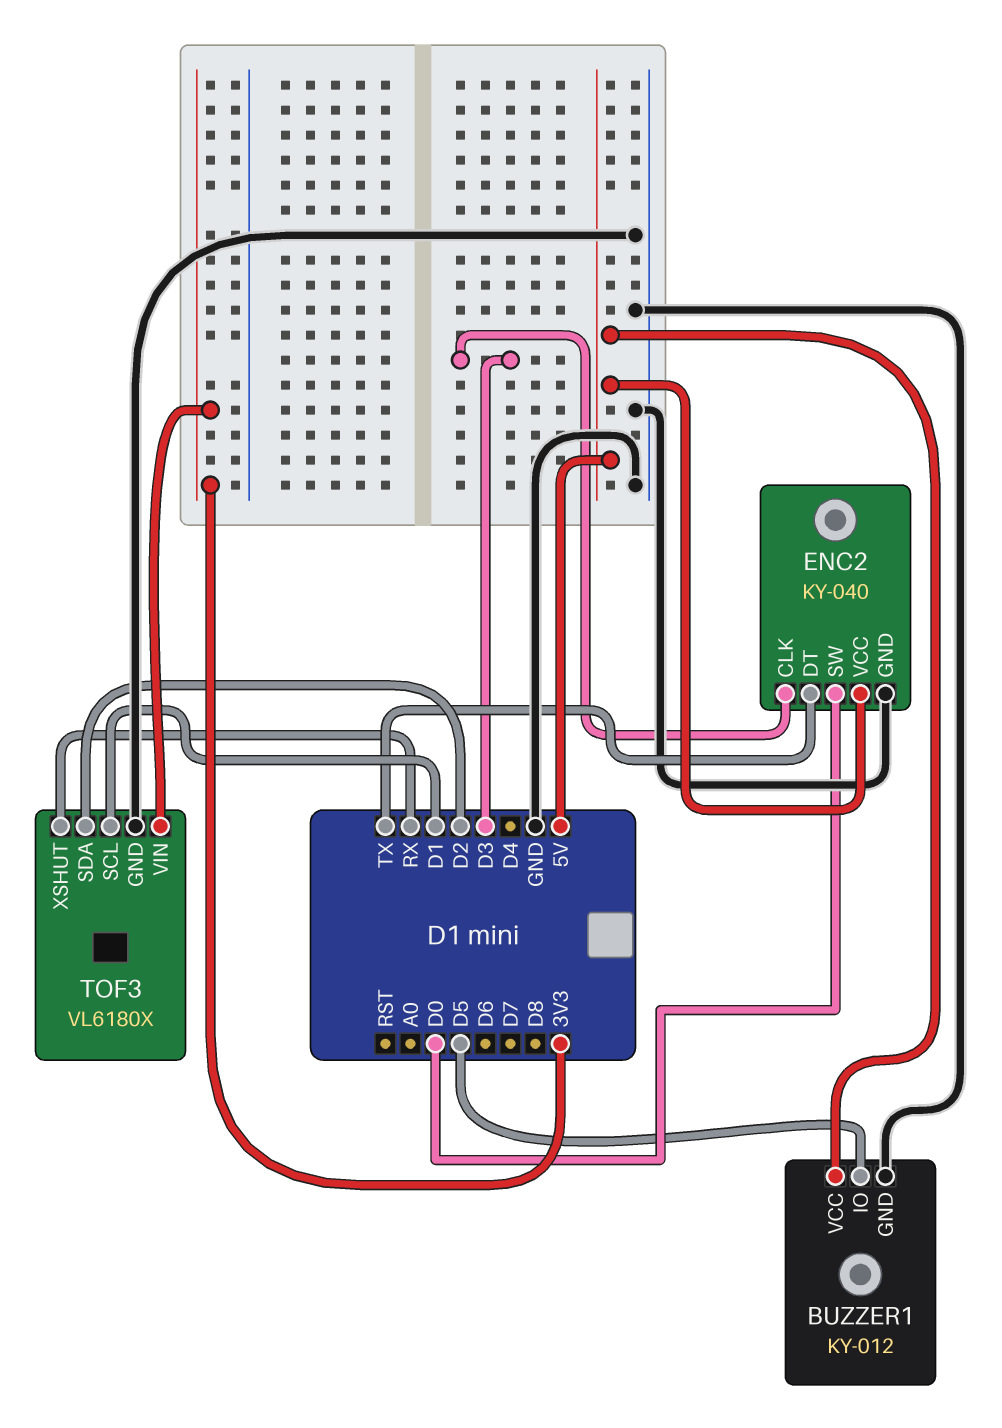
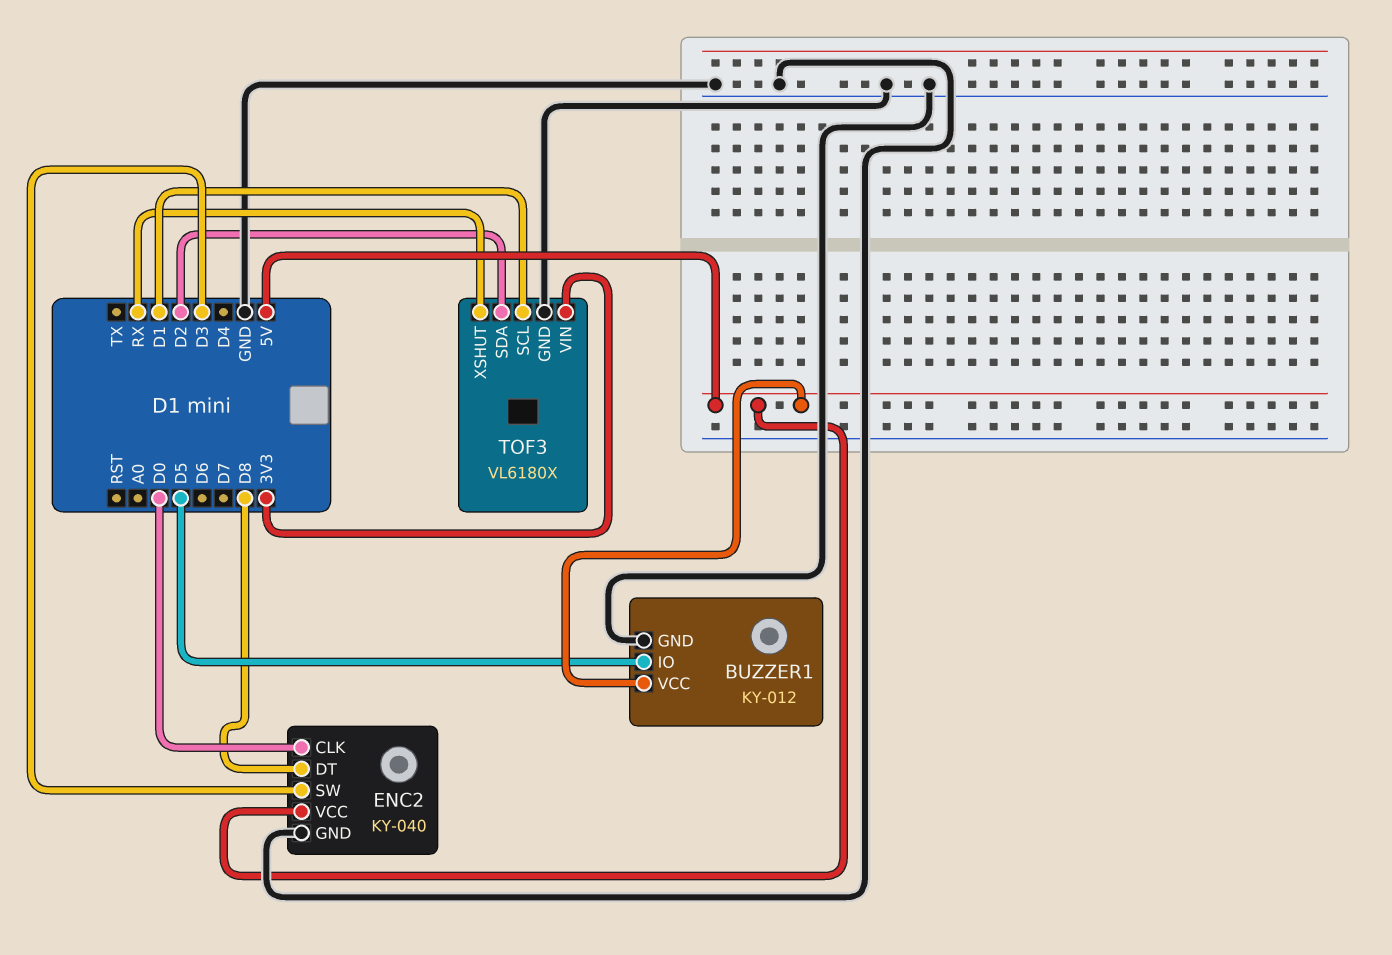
ENC2 pin CLK: D3 -> D0
ENC2 pin DT: TX -> D8
ENC2 pin SW: D0 -> D3

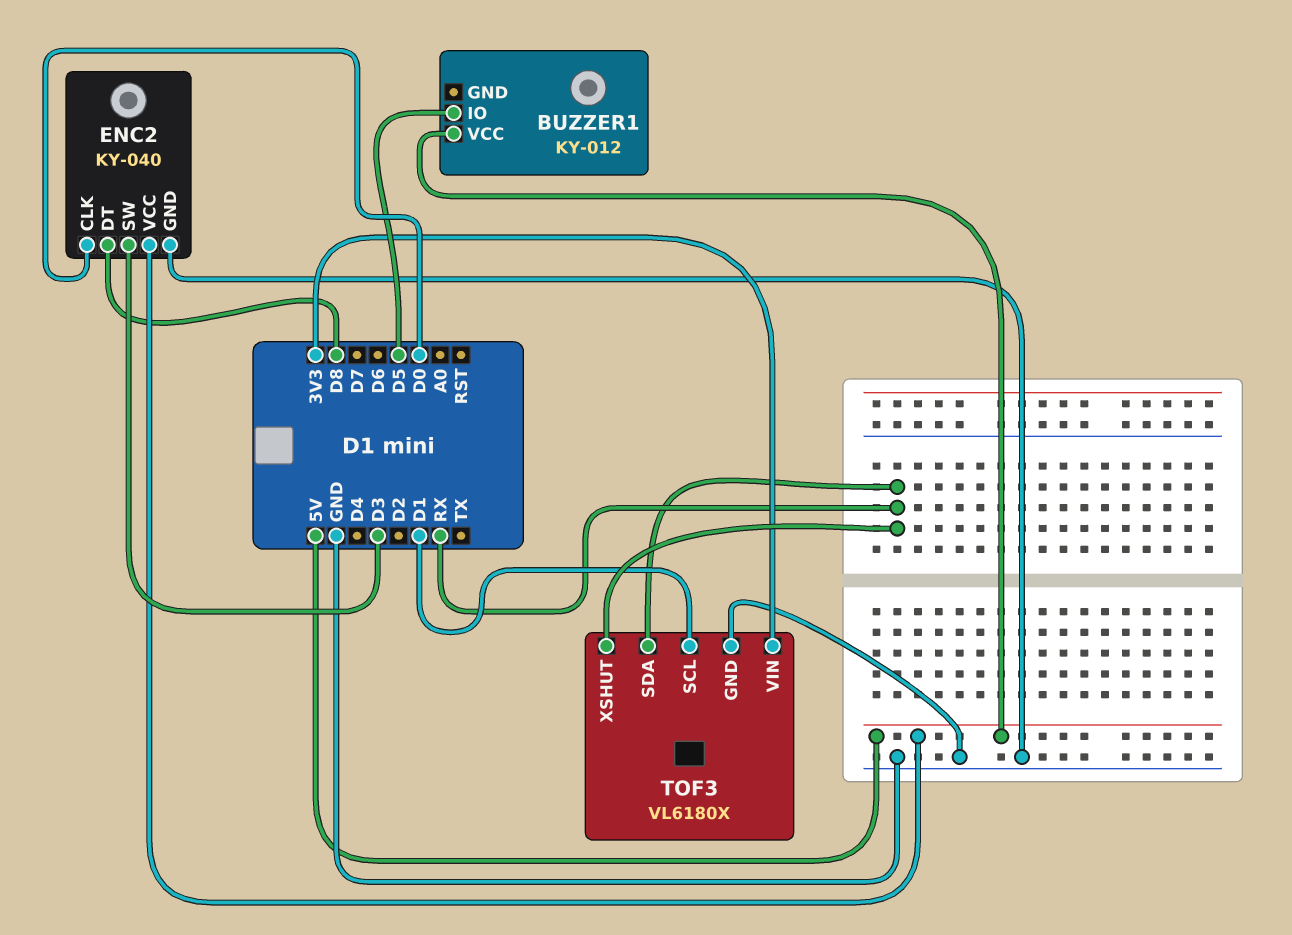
BUZZER1 pin GND: GND -> none
TOF3 pin SDA: D2 -> RX

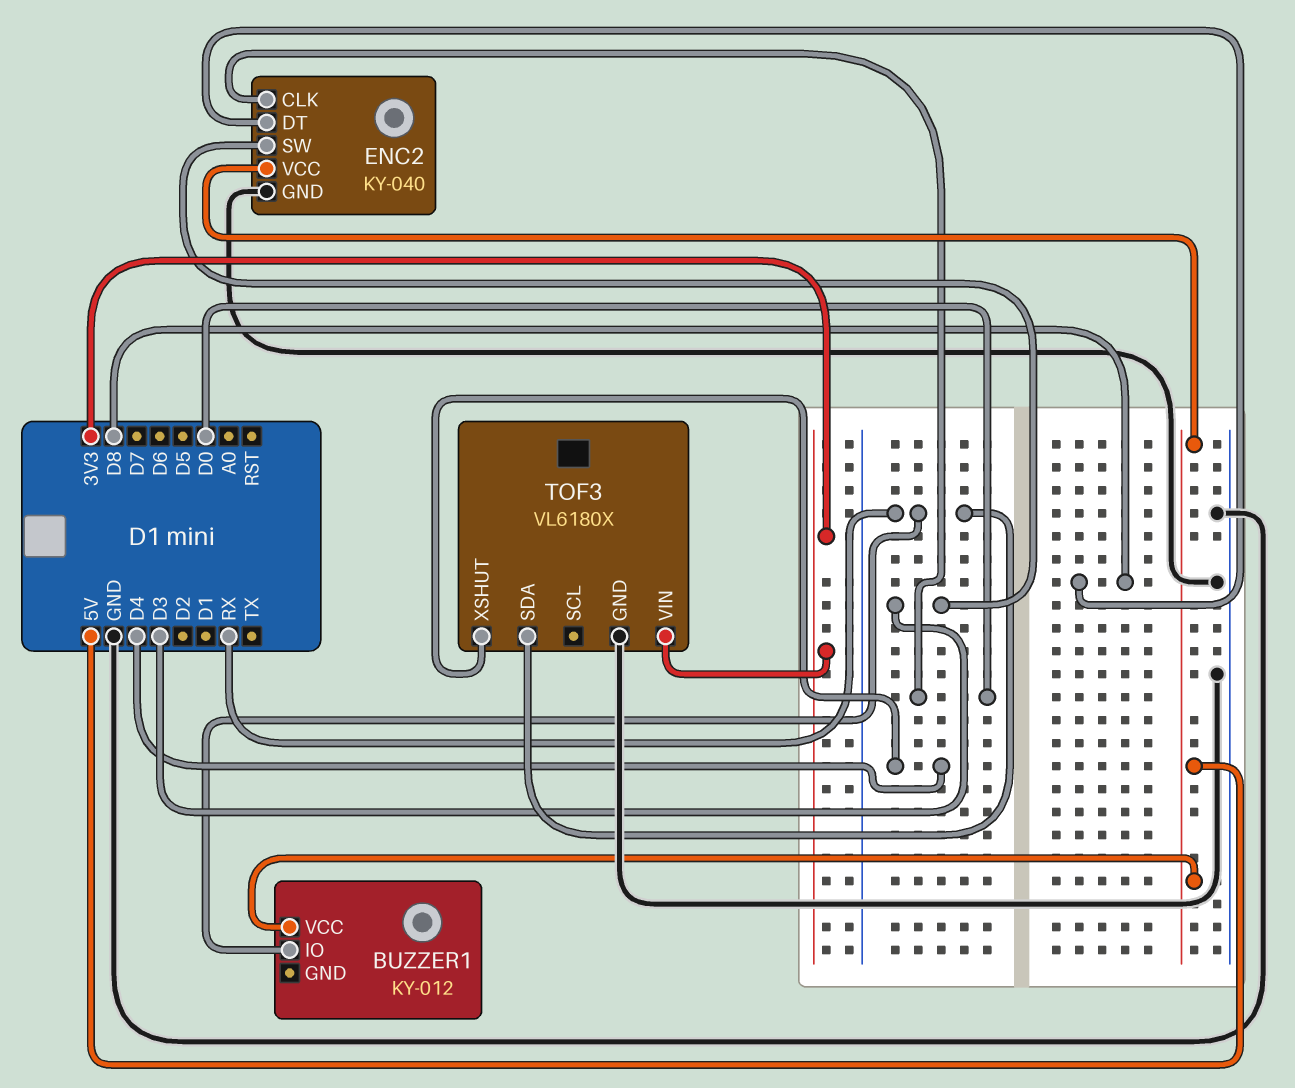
BUZZER1 pin IO: D5 -> RX
TOF3 pin SCL: D1 -> none
TOF3 pin XSHUT: RX -> D4

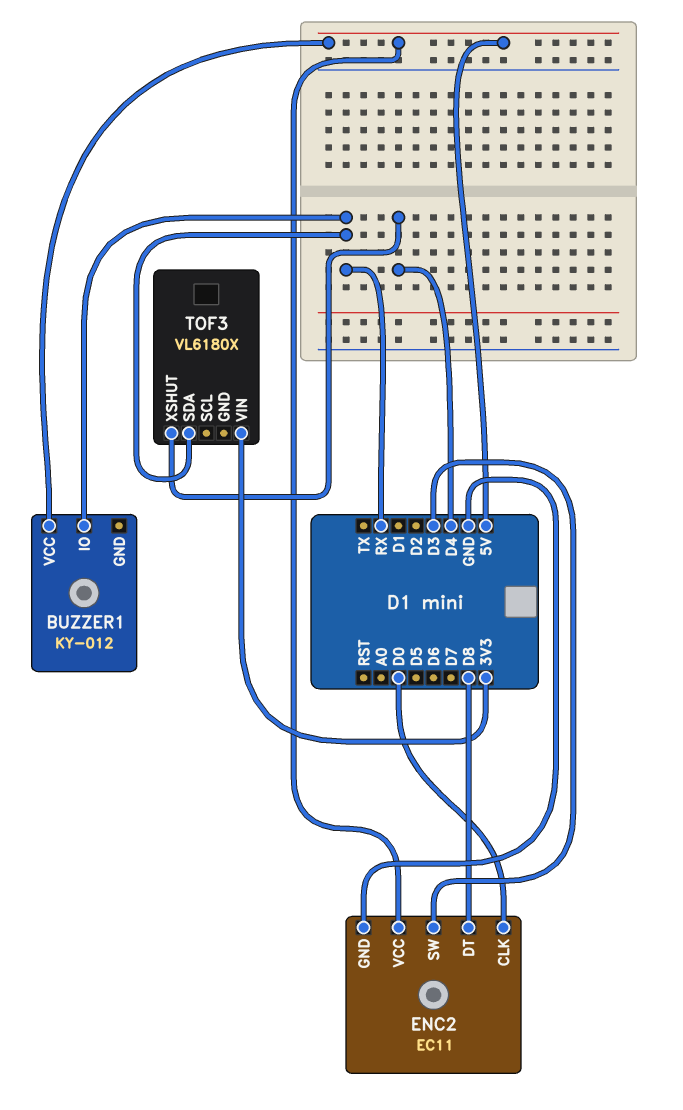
ENC2: KY-040 -> EC11
TOF3 pin GND: GND -> none

